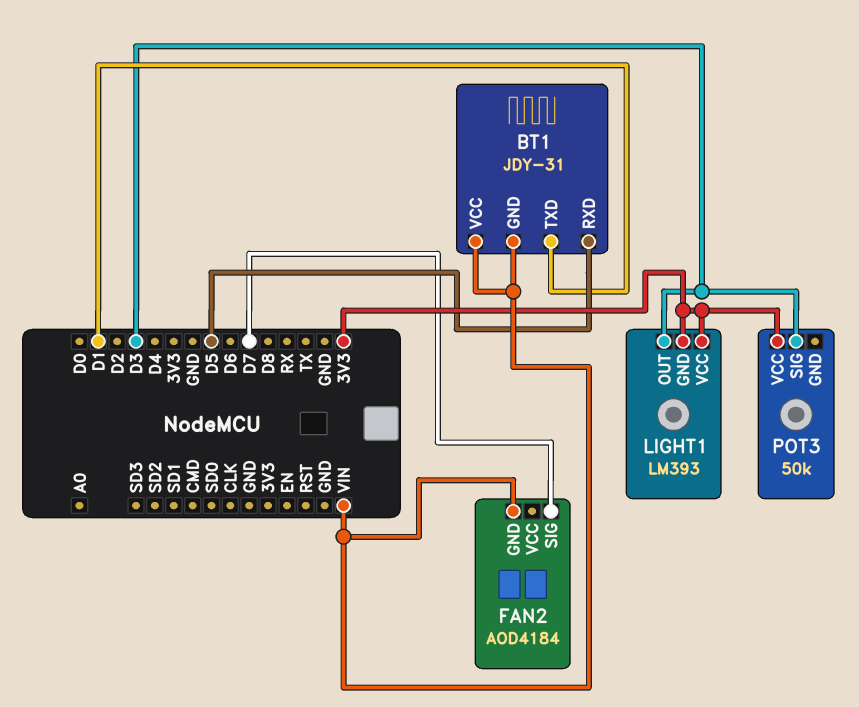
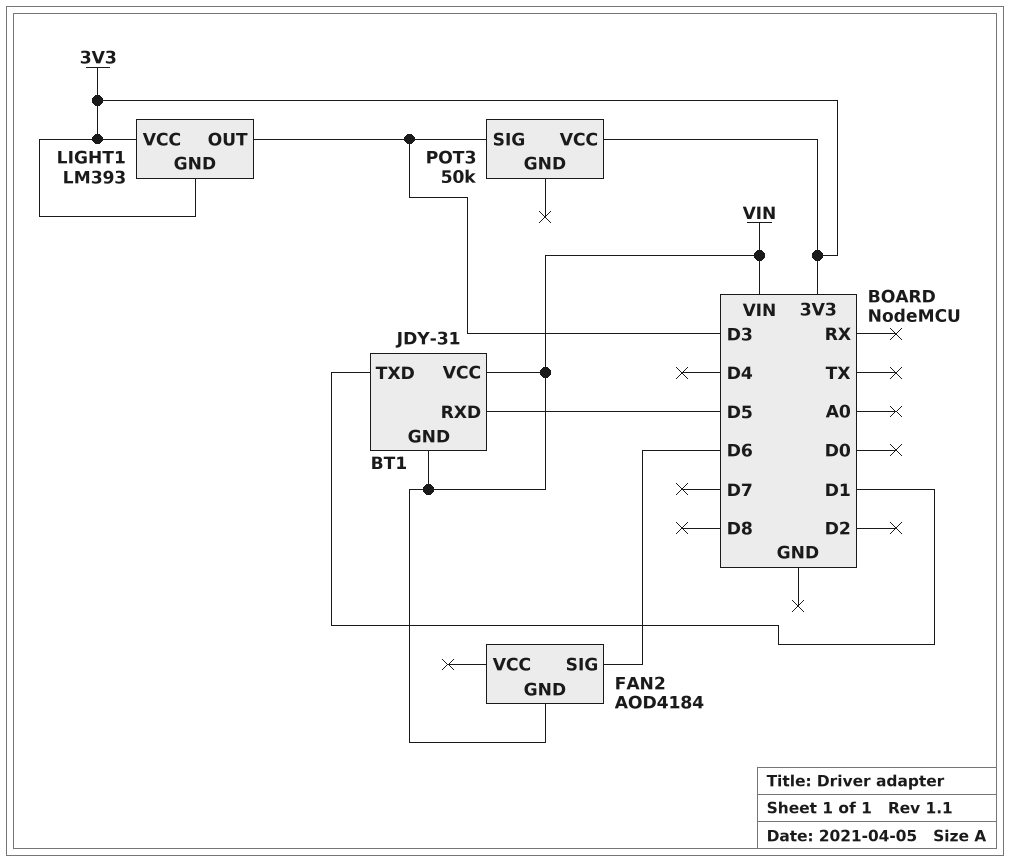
FAN2 pin SIG: D7 -> D6

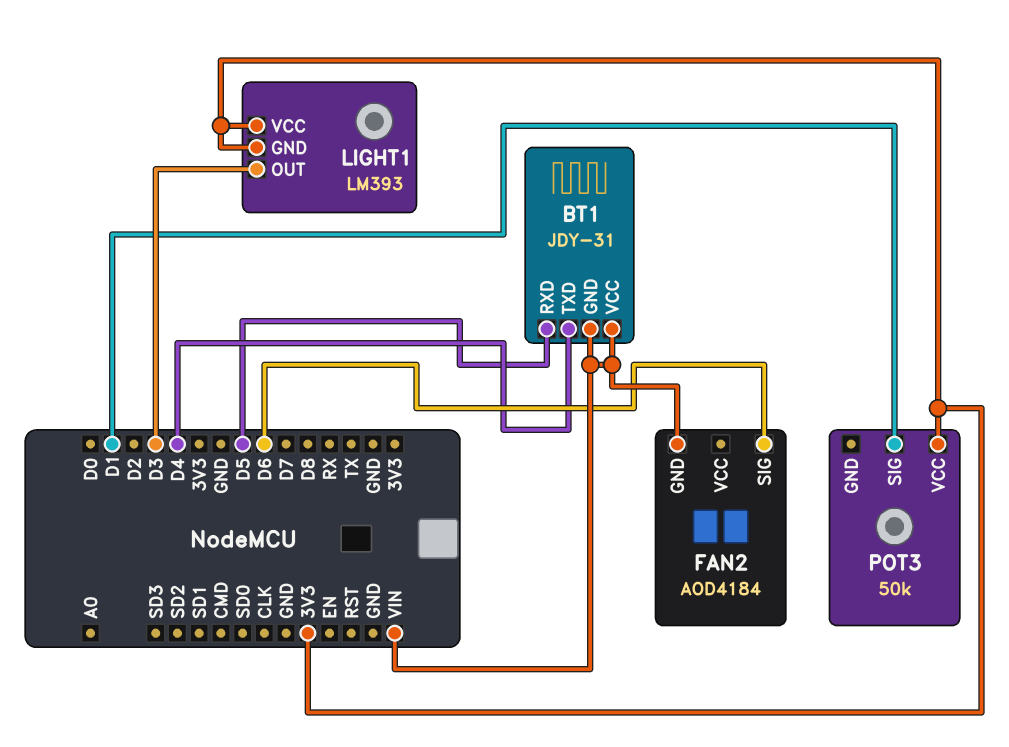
BT1 pin TXD: D1 -> D4
POT3 pin SIG: D3 -> D1

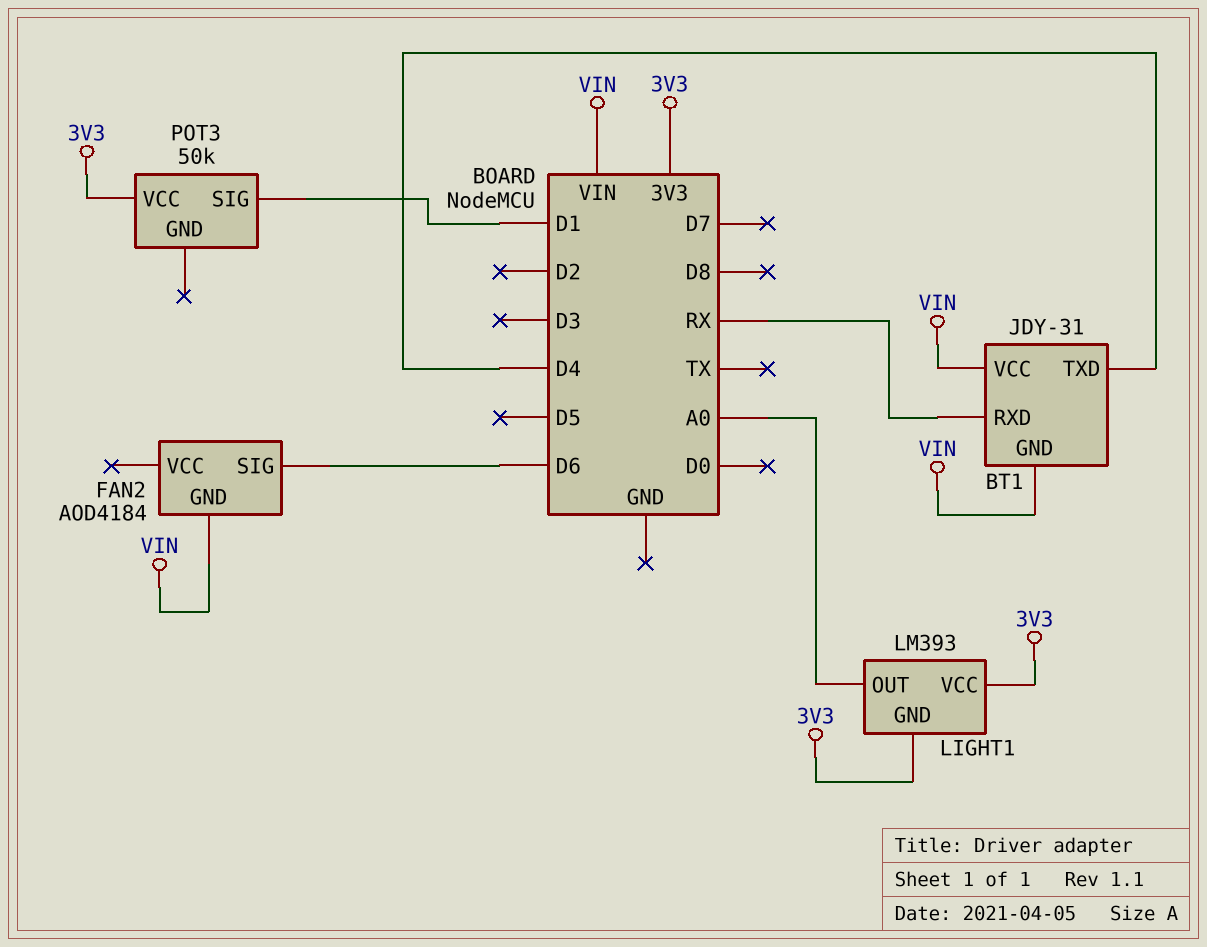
BT1 pin RXD: D5 -> RX
LIGHT1 pin OUT: D3 -> A0

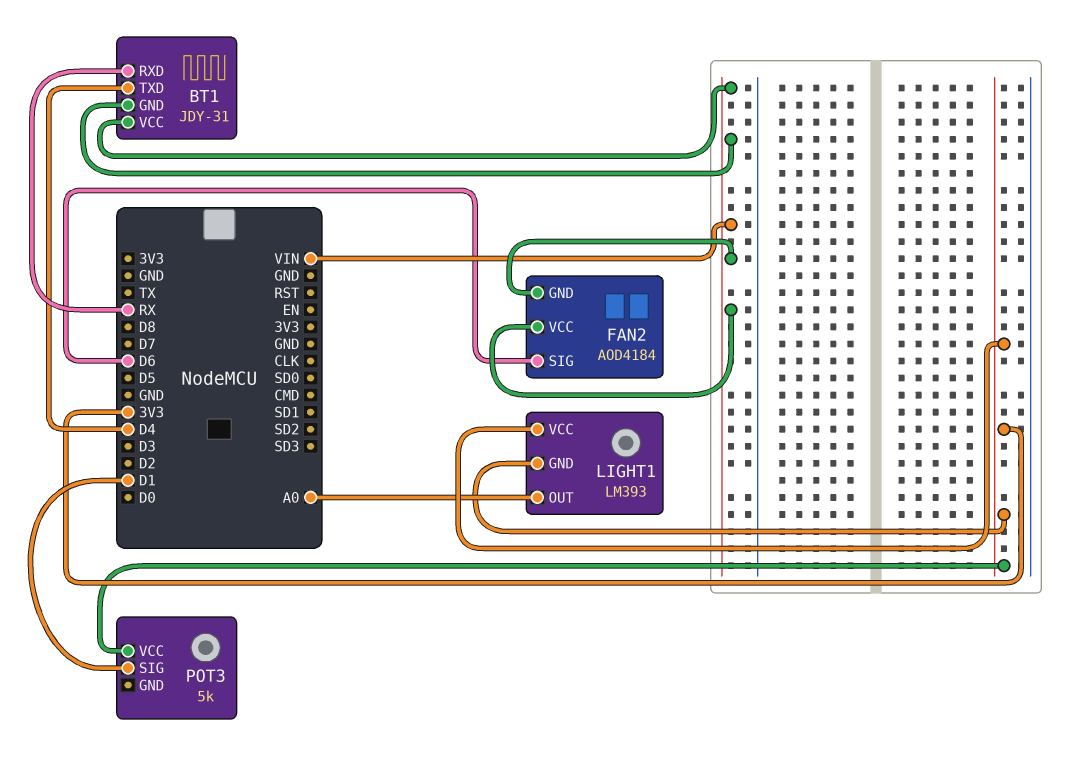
FAN2 pin VCC: none -> VIN
POT3: 50k -> 5k

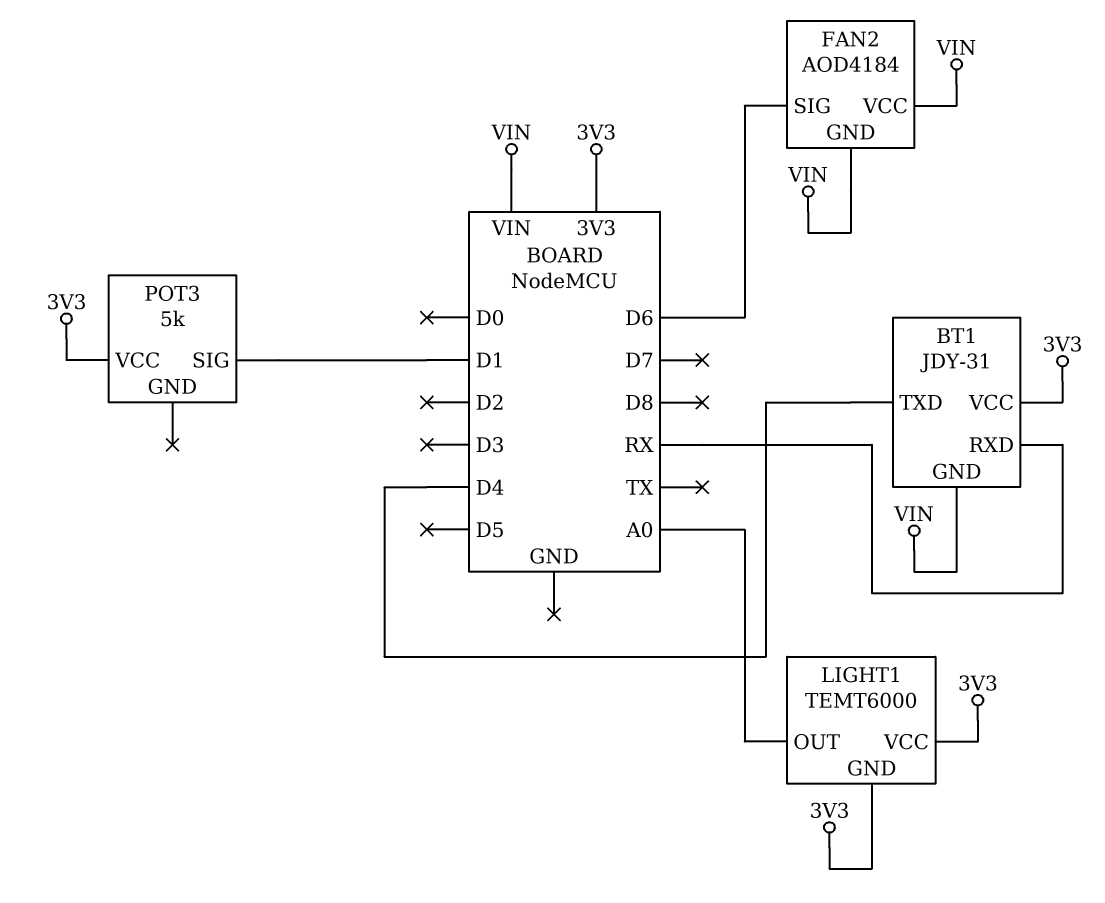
BT1 pin VCC: VIN -> 3V3
LIGHT1: LM393 -> TEMT6000

